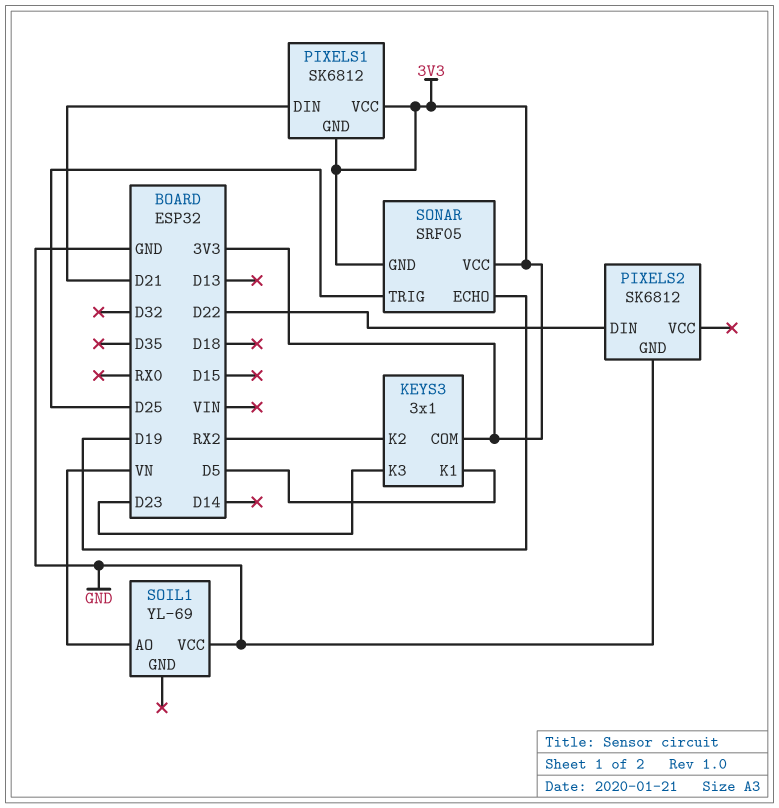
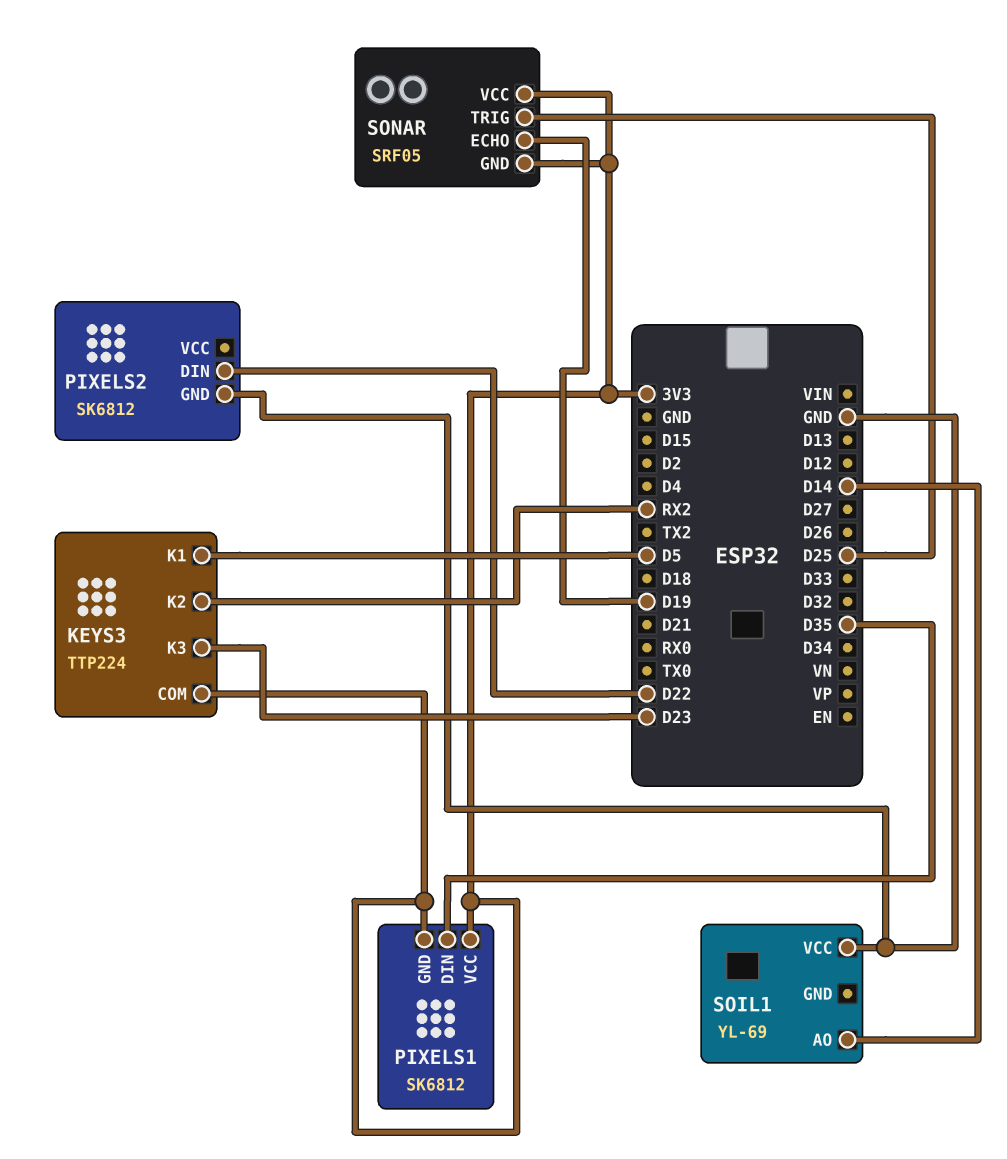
KEYS3: 3x1 -> TTP224
PIXELS1 pin DIN: D21 -> D35
SOIL1 pin AO: VN -> D14

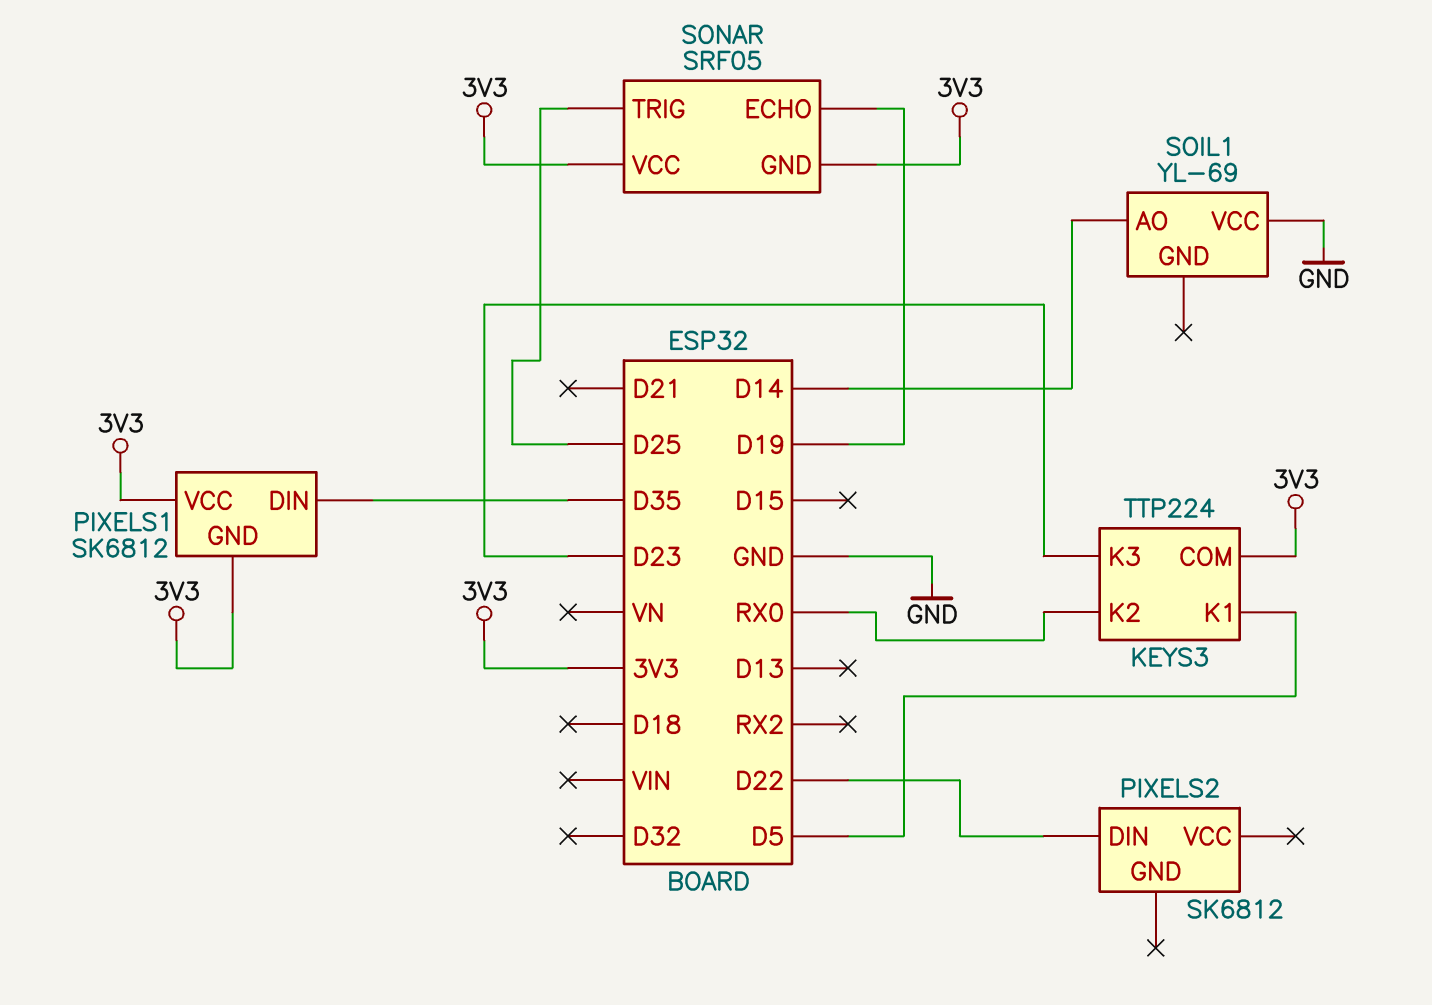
KEYS3 pin K2: RX2 -> RX0
PIXELS2 pin GND: GND -> none

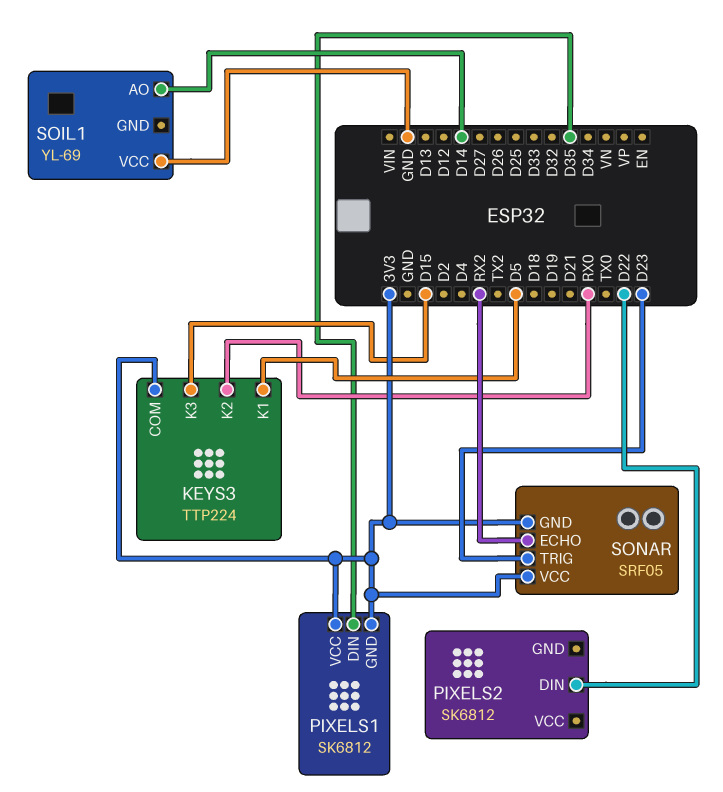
KEYS3 pin K3: D23 -> D15
SONAR pin ECHO: D19 -> RX2
SONAR pin TRIG: D25 -> D23

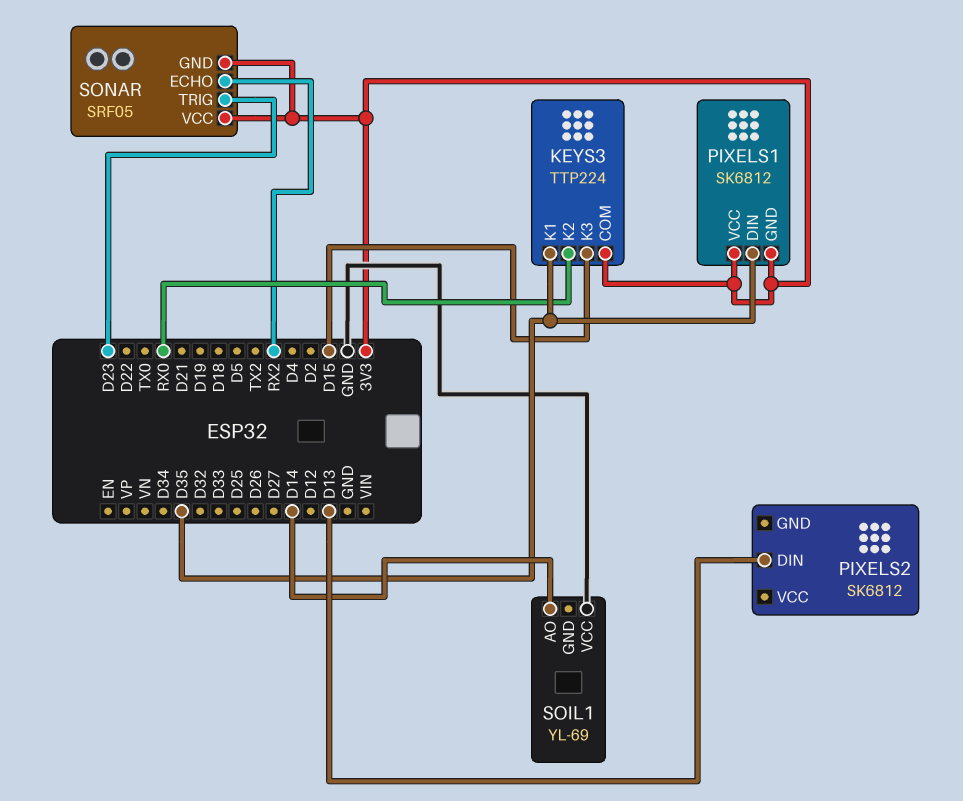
KEYS3 pin K1: D5 -> D35
PIXELS2 pin DIN: D22 -> D13

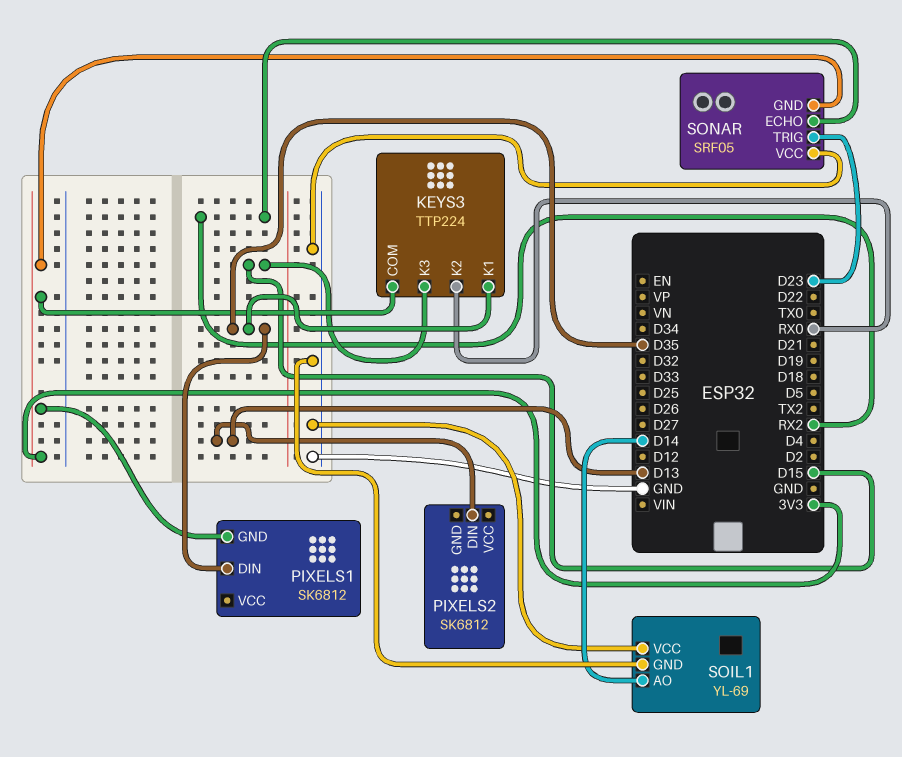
PIXELS1 pin VCC: 3V3 -> none
SOIL1 pin GND: none -> GND
SONAR pin VCC: 3V3 -> GND

